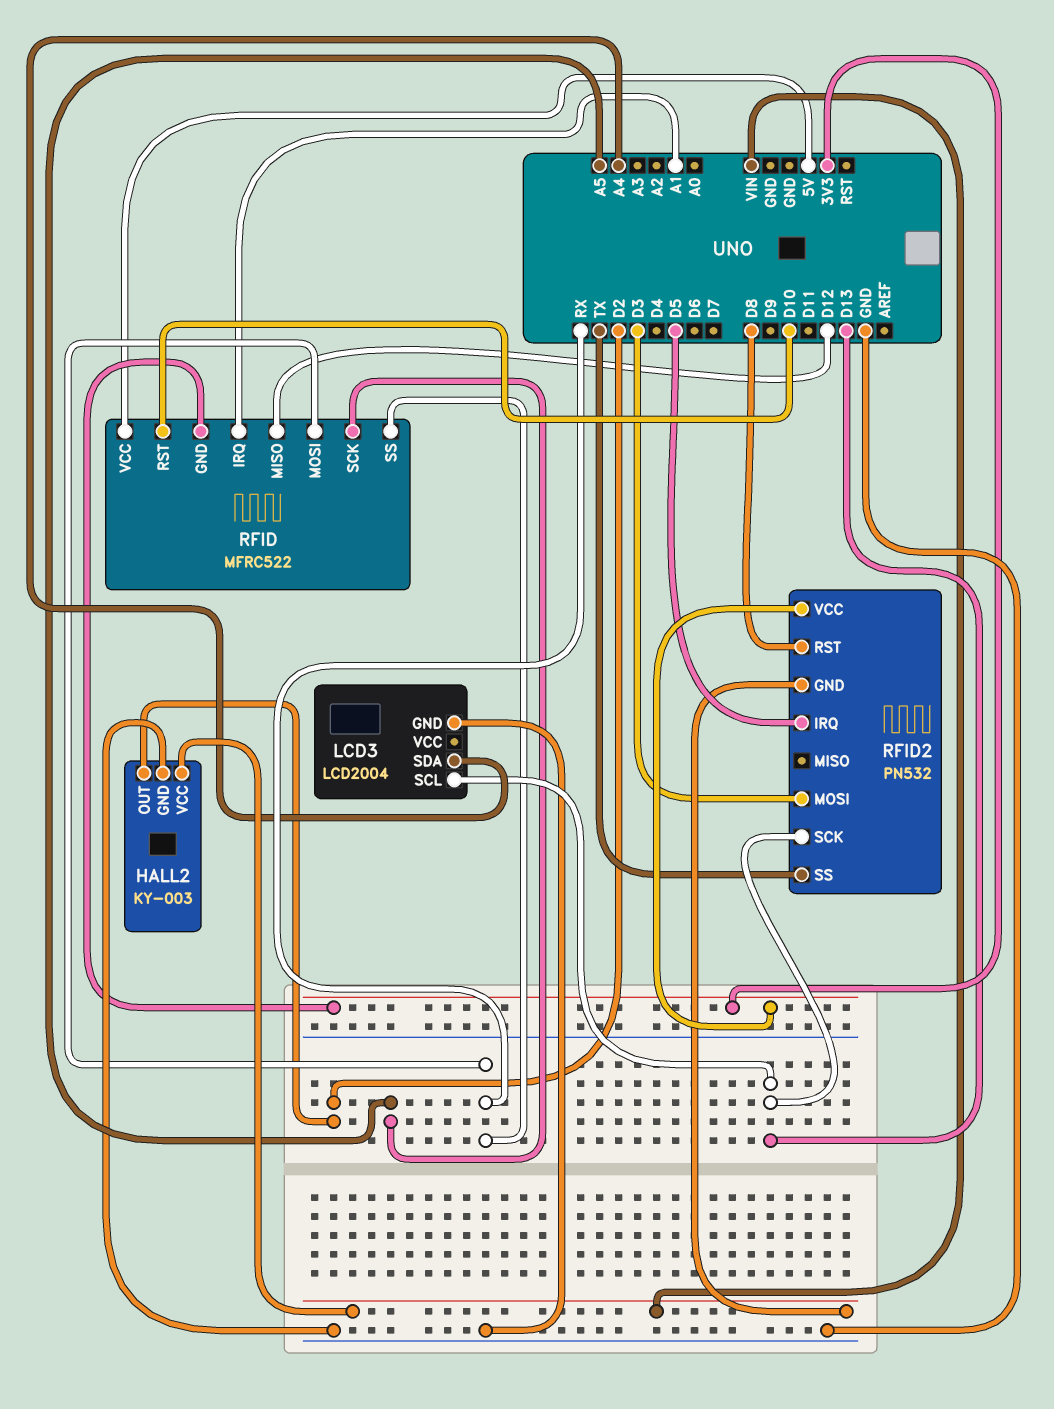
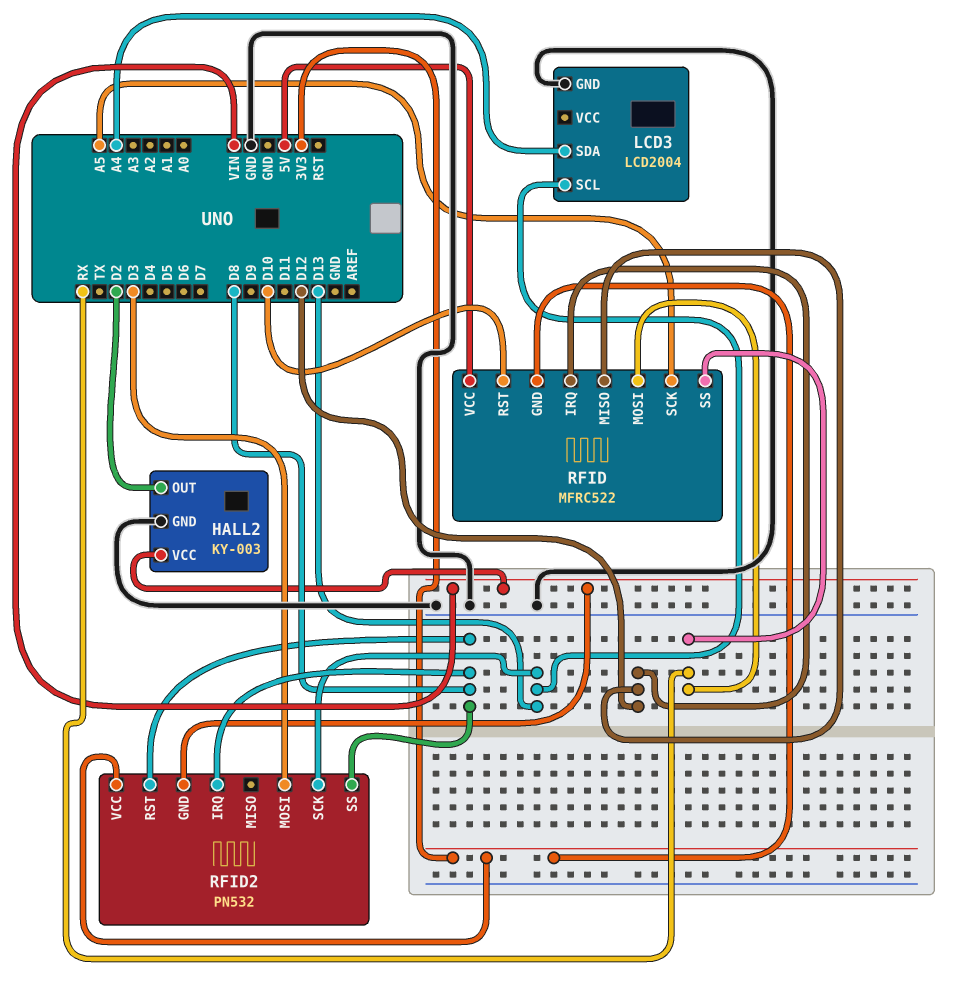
RFID pin IRQ: A1 -> D12
RFID2 pin IRQ: D5 -> D8
RFID2 pin SS: TX -> D8

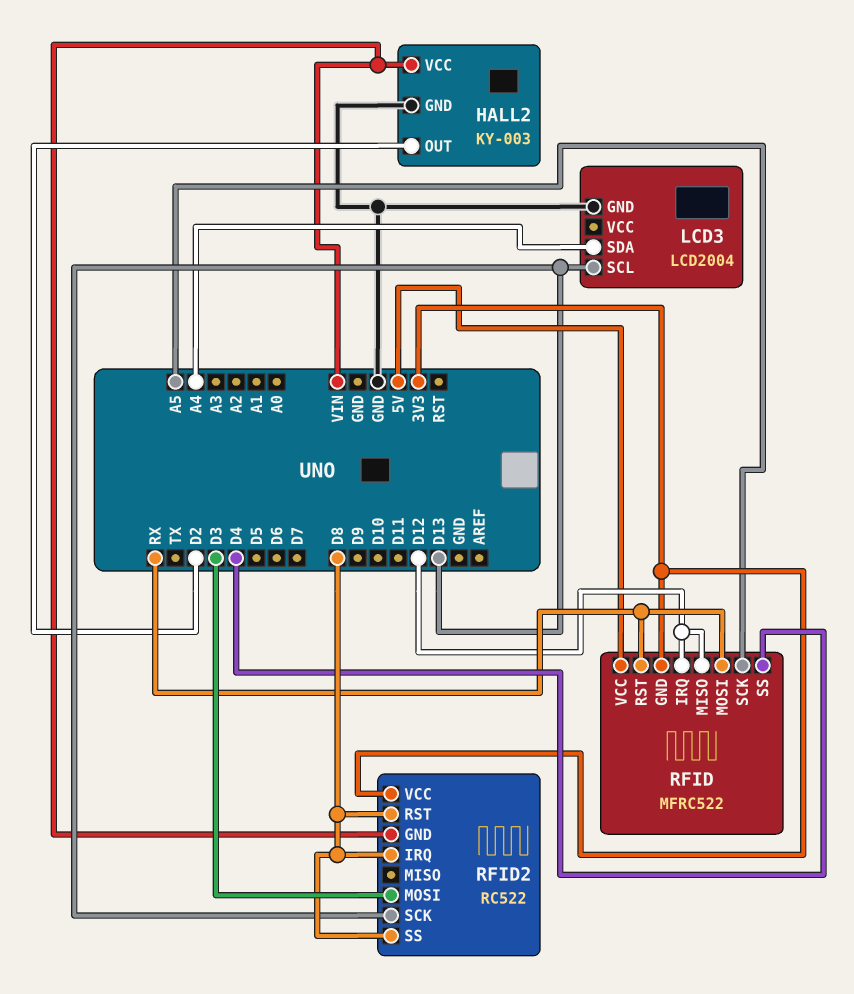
RFID pin RST: D10 -> RX
RFID pin SS: RX -> D4
RFID2: PN532 -> RC522

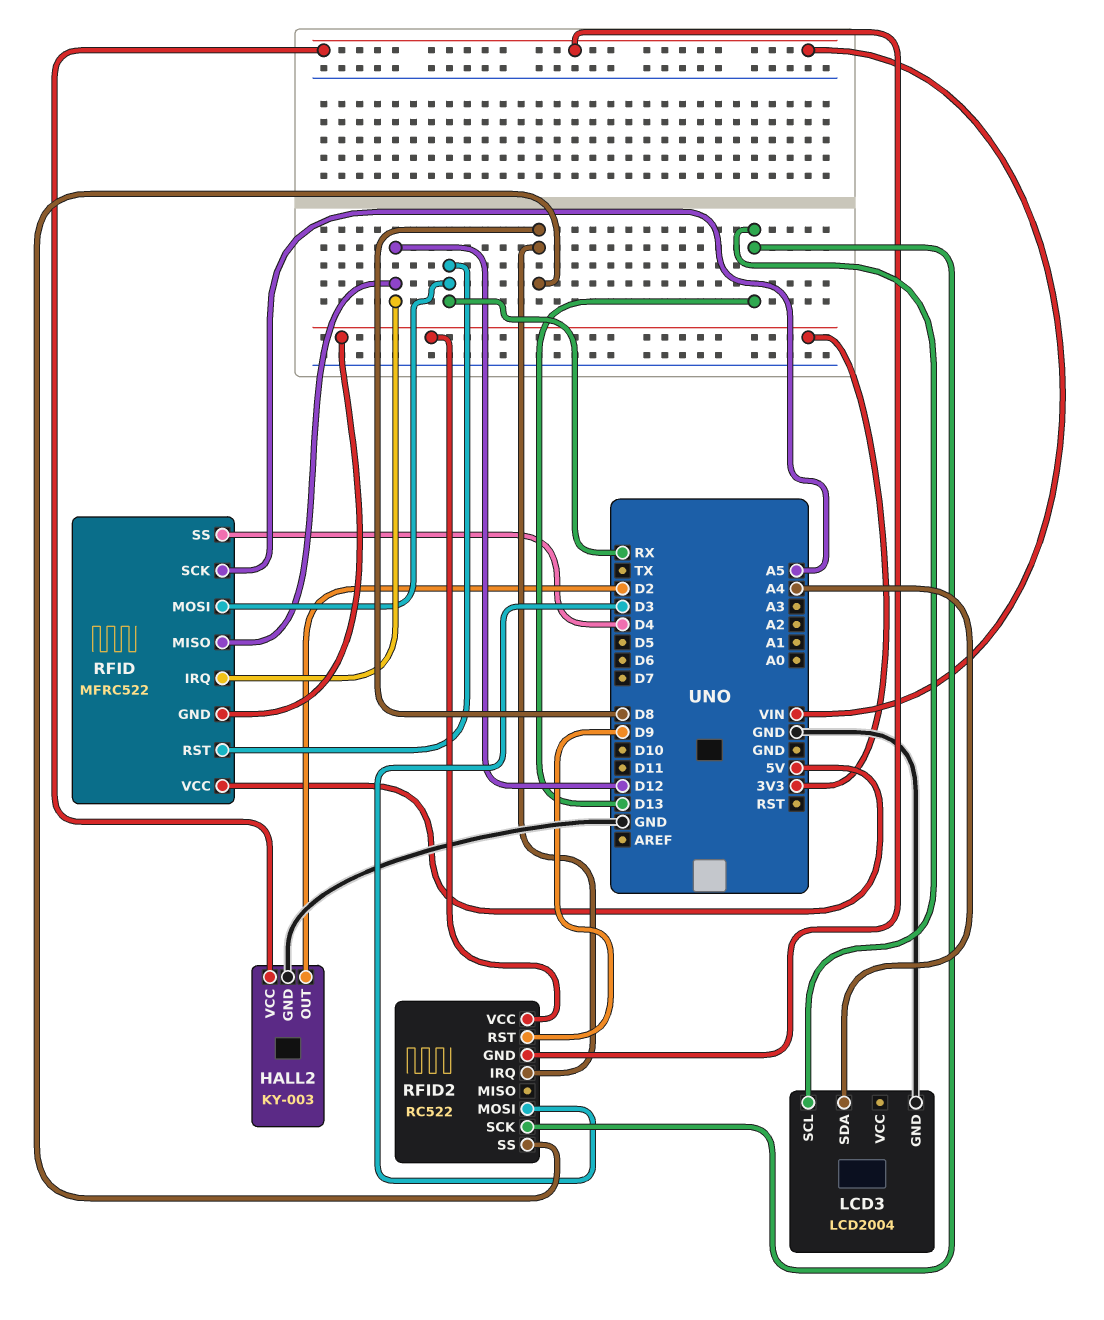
RFID2 pin RST: D8 -> D9

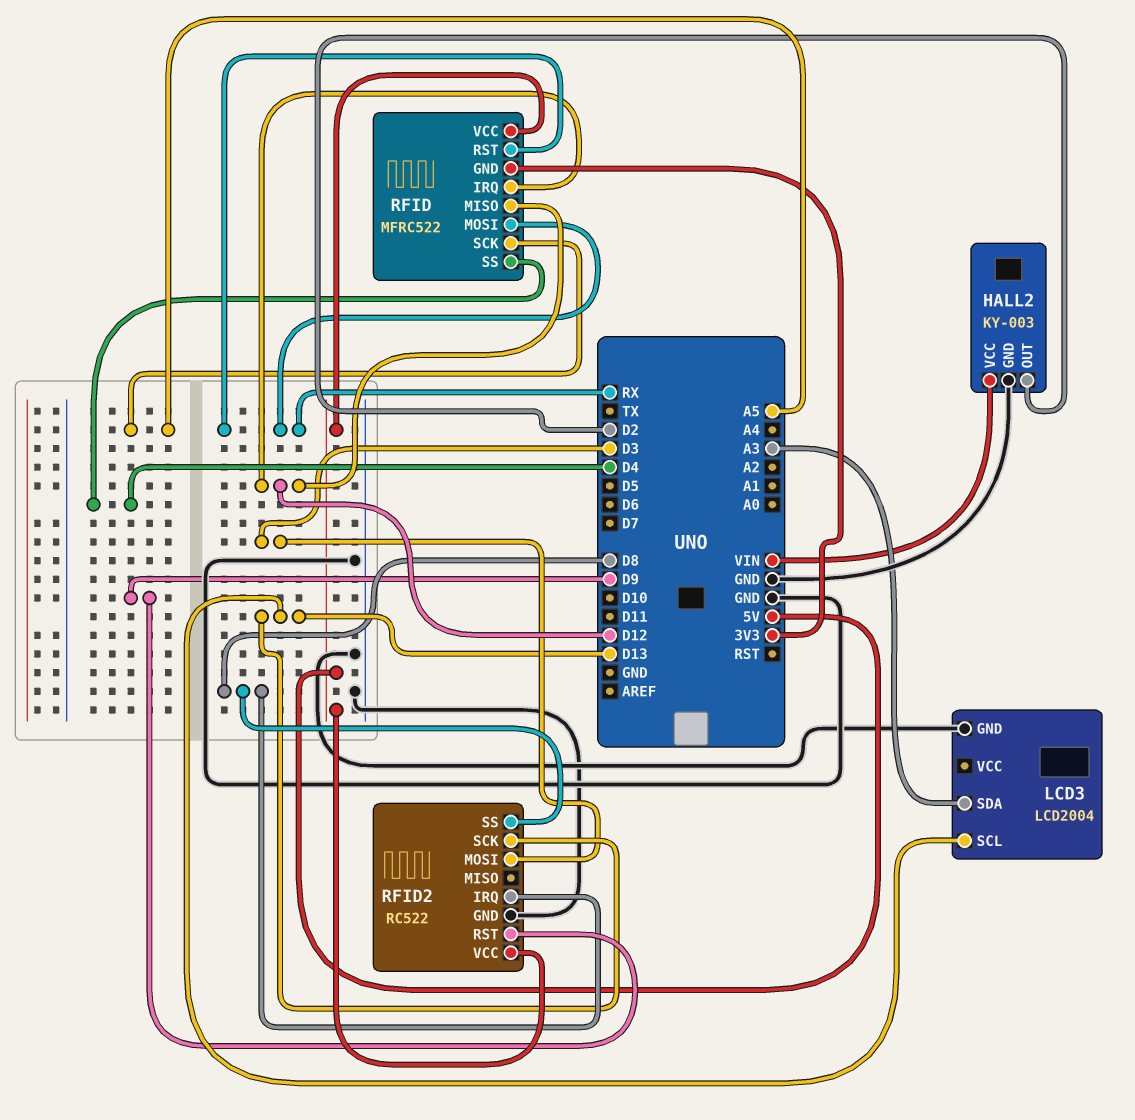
LCD3 pin SDA: A4 -> A3
RFID2 pin GND: VIN -> GND
RFID2 pin VCC: 3V3 -> 5V

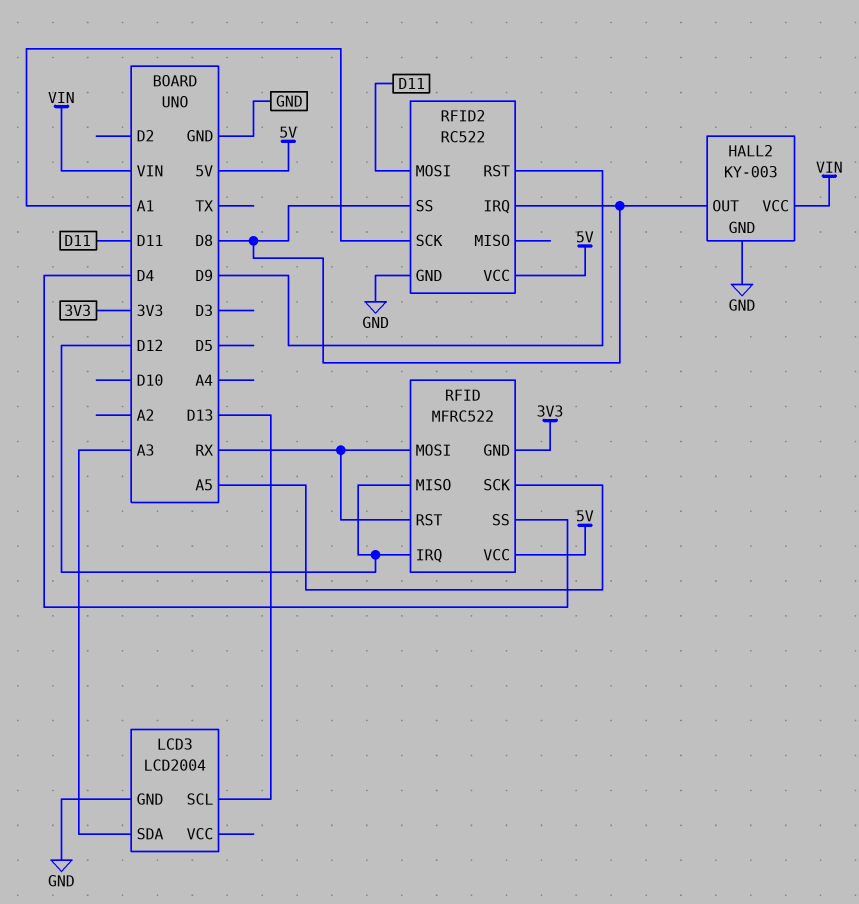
HALL2 pin OUT: D2 -> D8
RFID2 pin MOSI: D3 -> D11
RFID2 pin SCK: D13 -> A1

